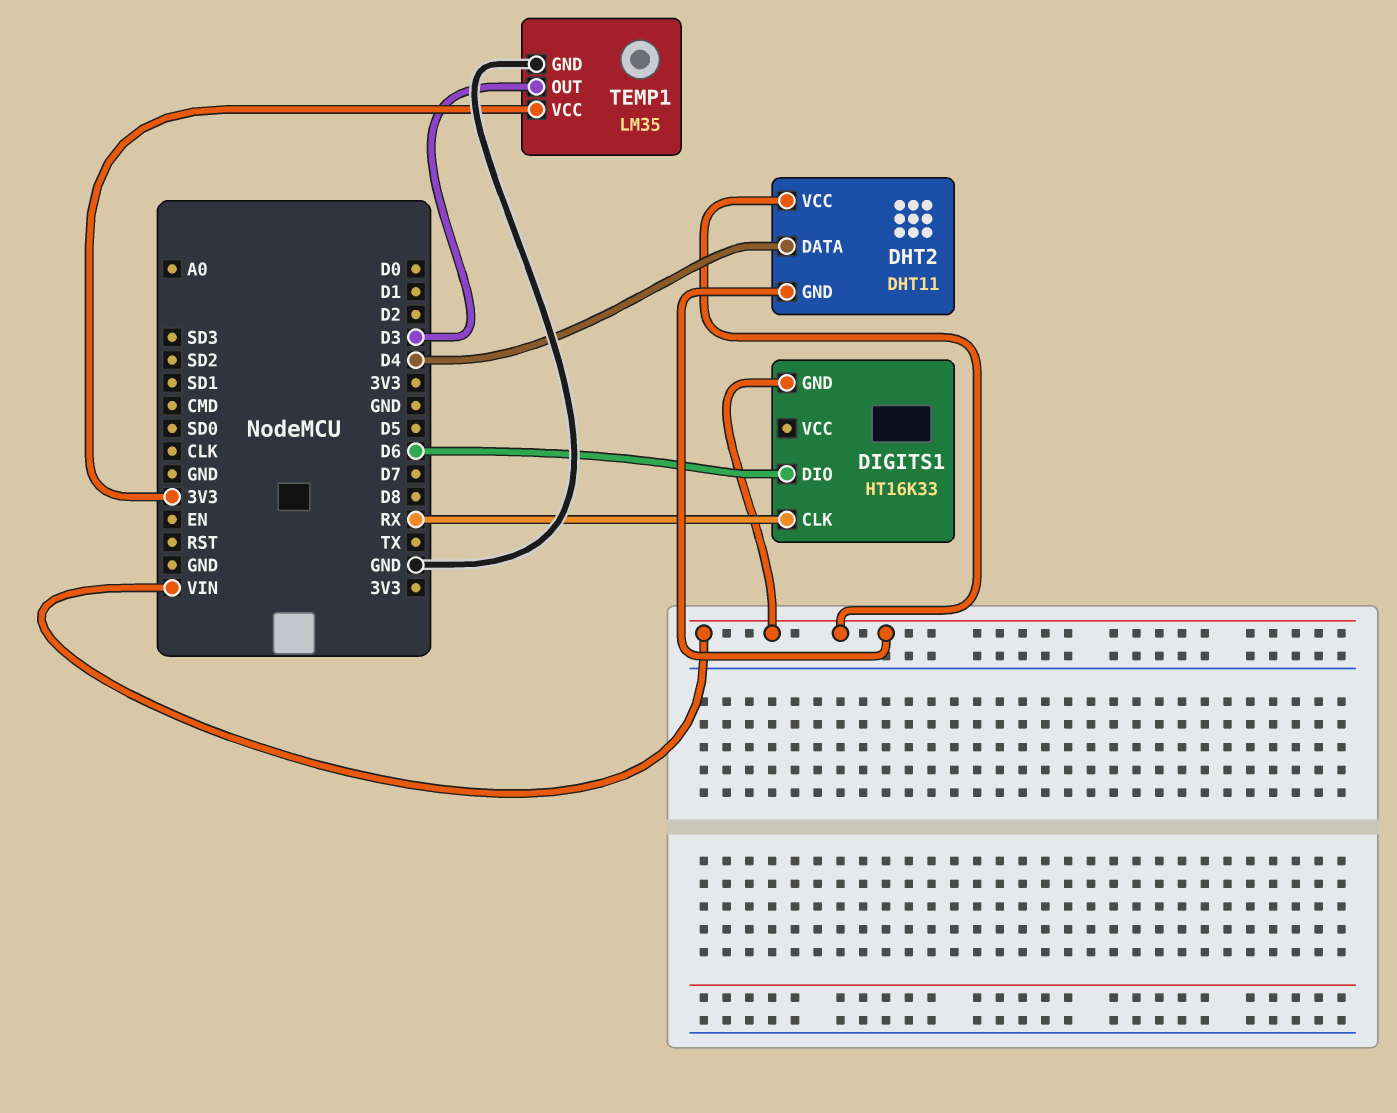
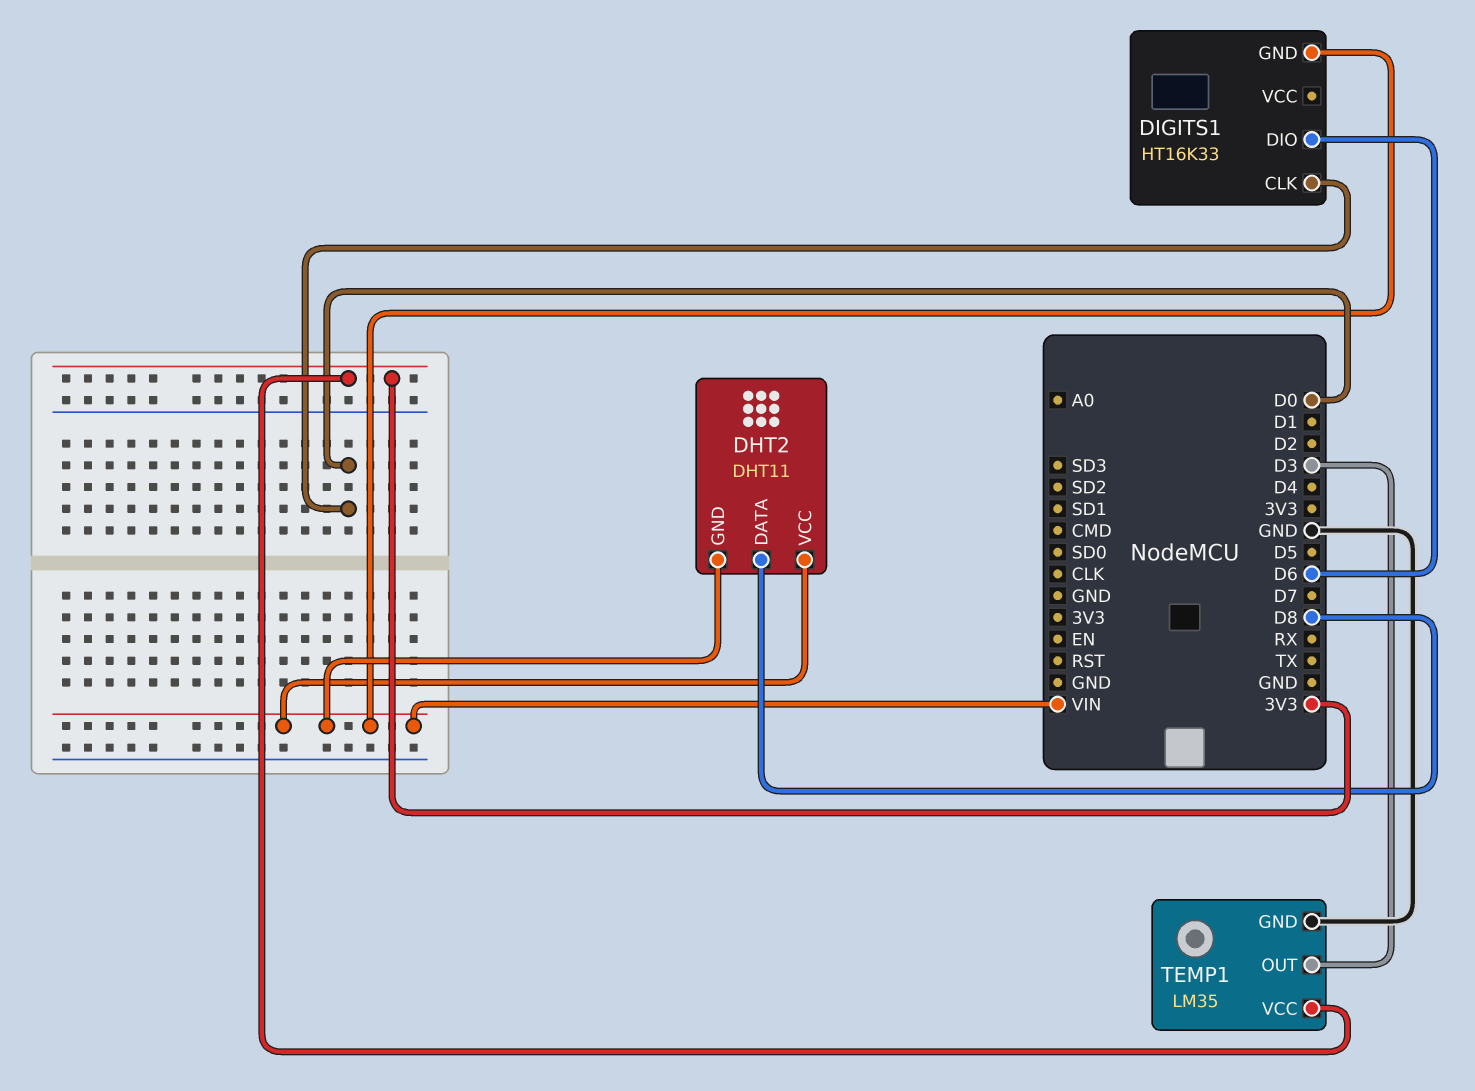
DHT2 pin DATA: D4 -> D8
DIGITS1 pin CLK: RX -> D0

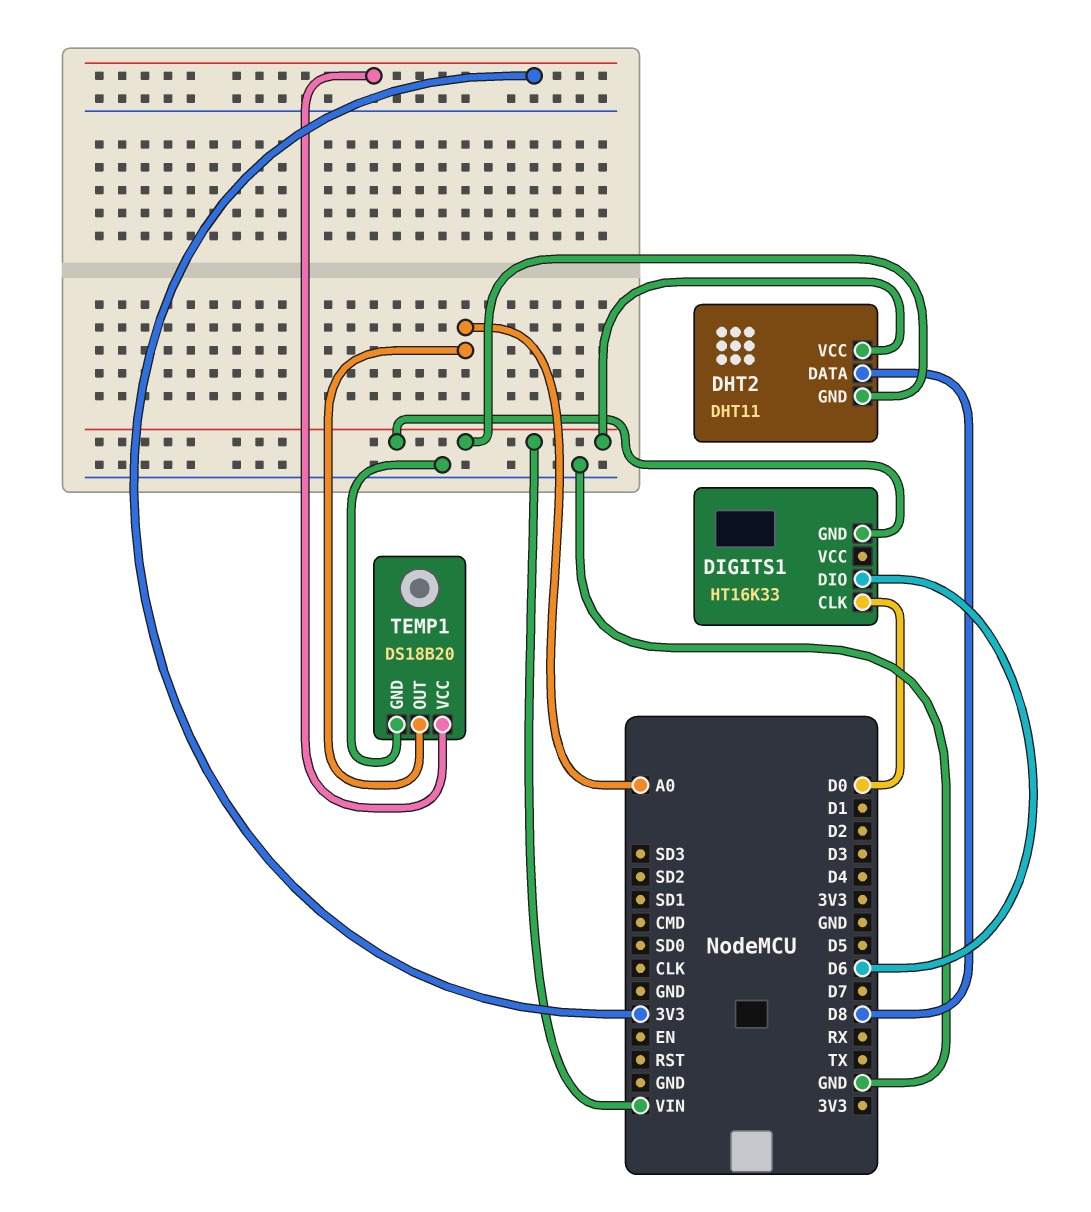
TEMP1: LM35 -> DS18B20
TEMP1 pin OUT: D3 -> A0

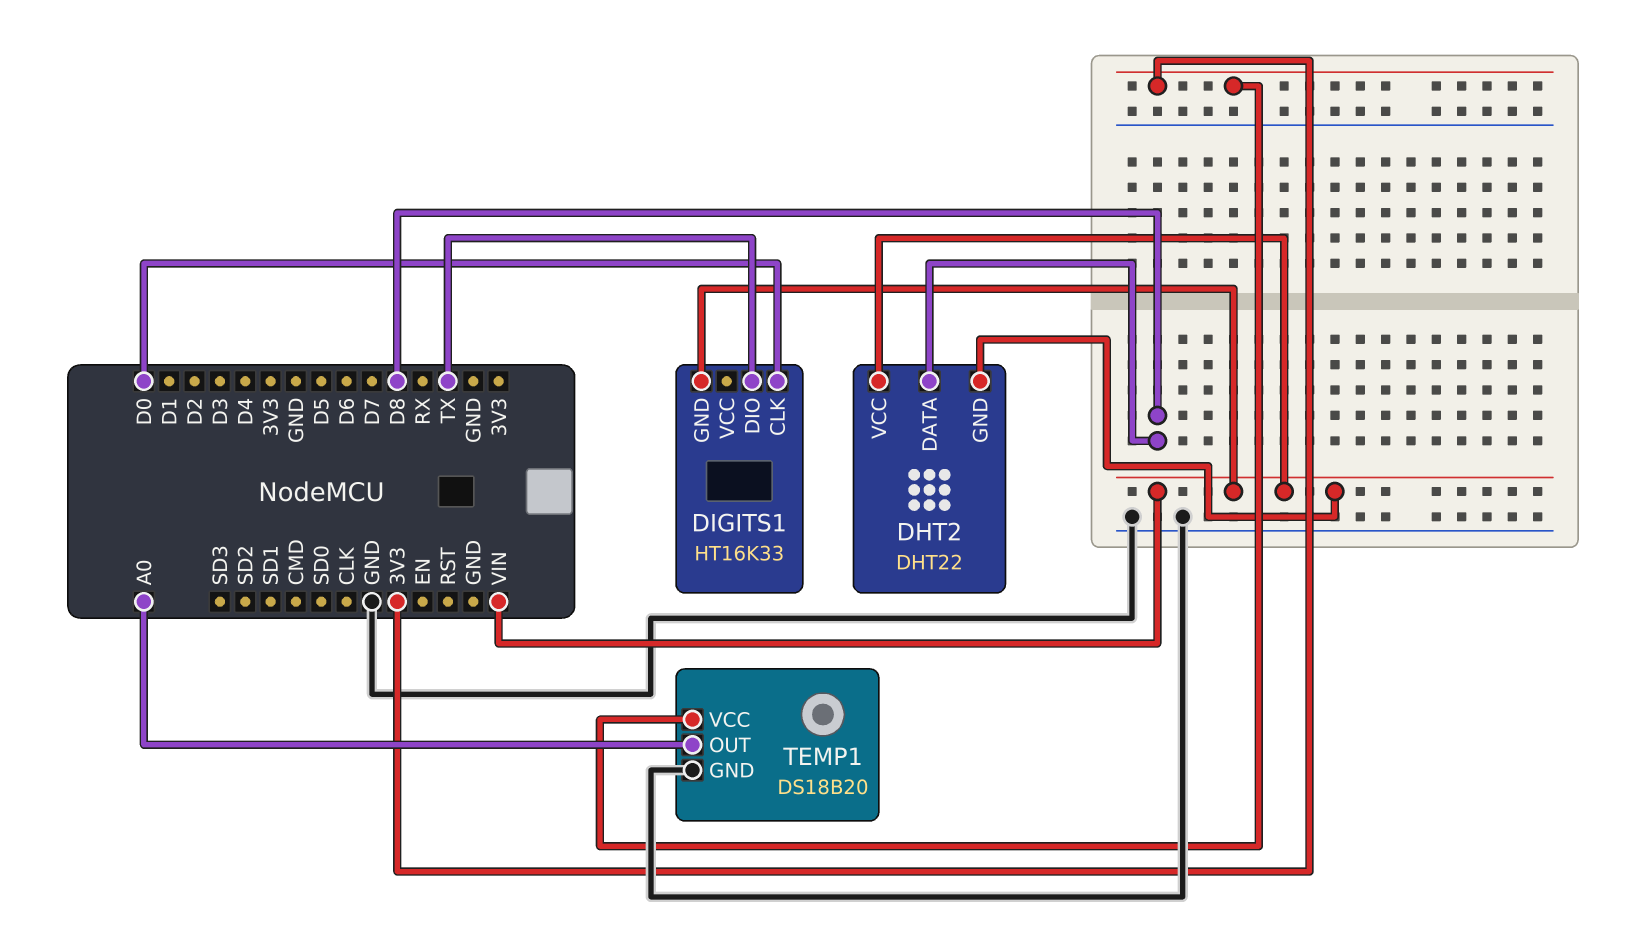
DHT2: DHT11 -> DHT22
DIGITS1 pin DIO: D6 -> TX

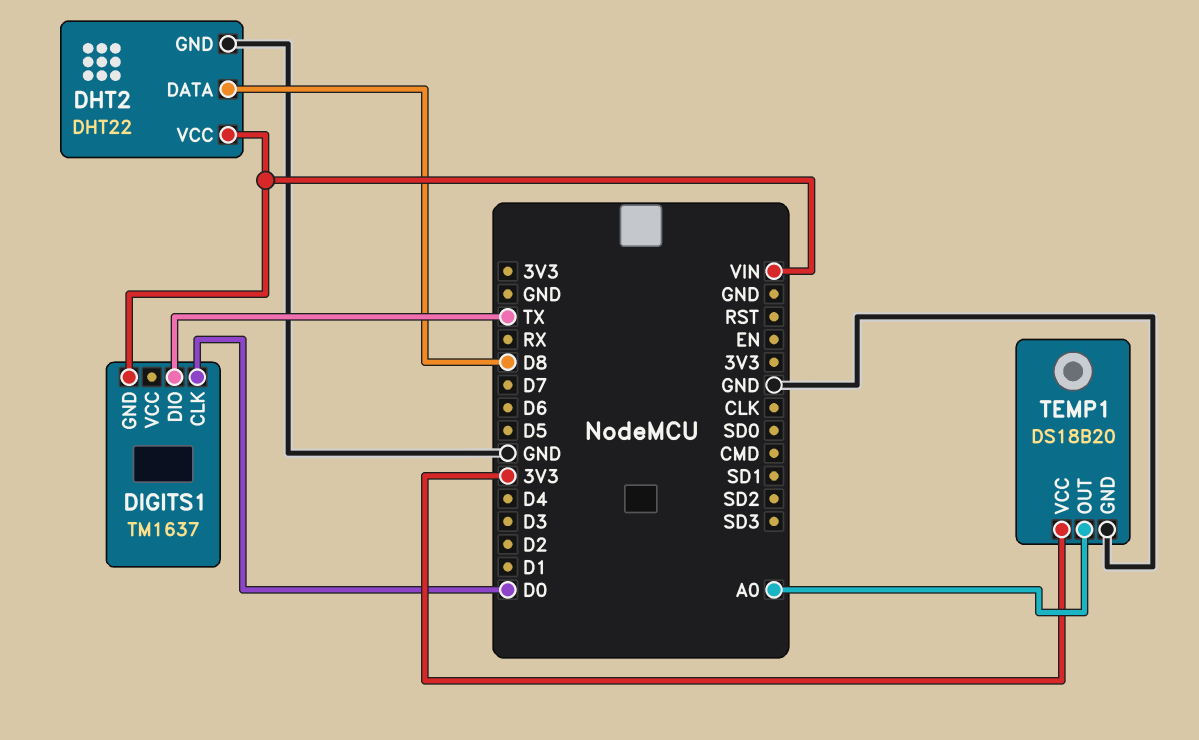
DHT2 pin GND: VIN -> GND
DIGITS1: HT16K33 -> TM1637

